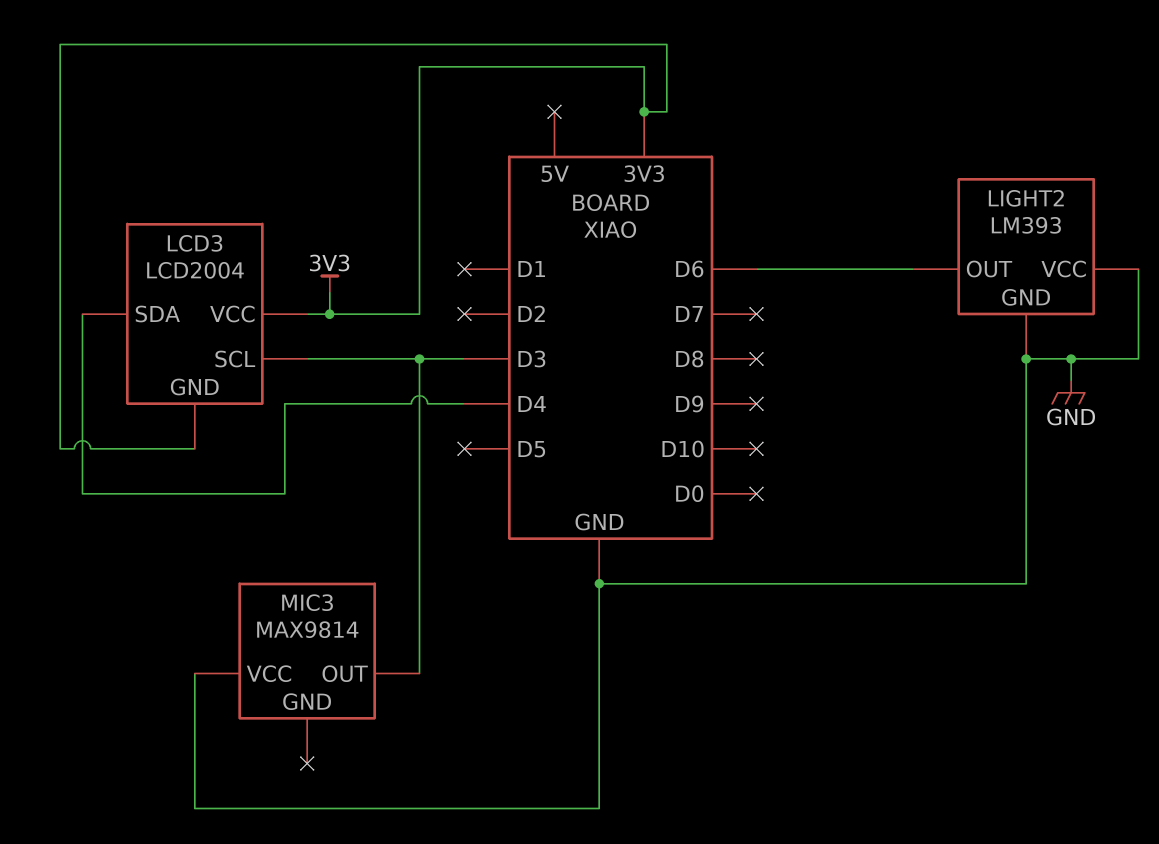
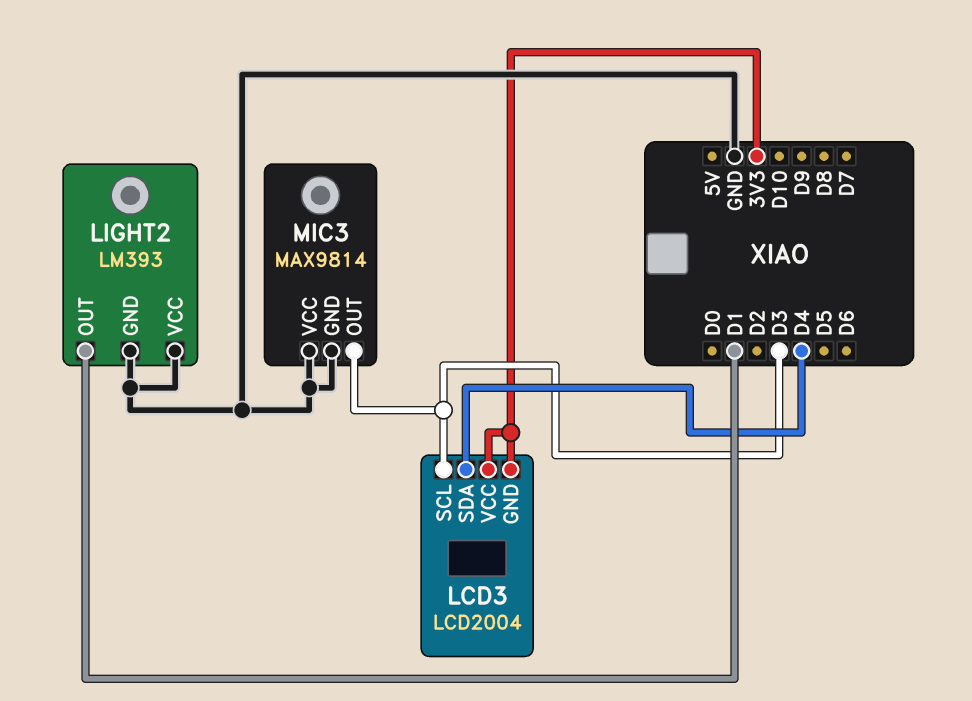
LIGHT2 pin OUT: D6 -> D1
MIC3 pin GND: none -> GND

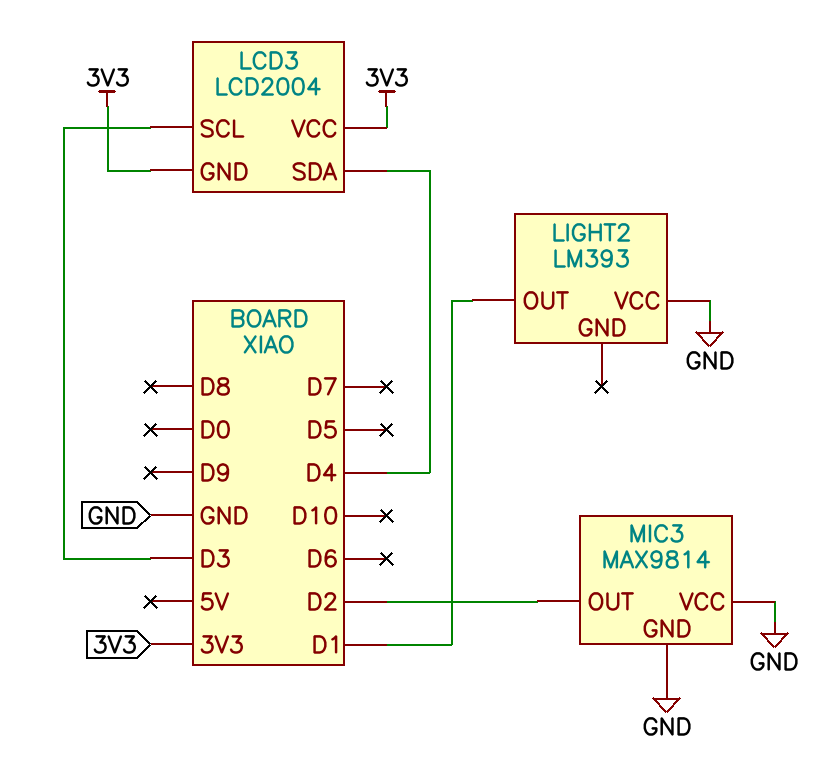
LIGHT2 pin GND: GND -> none
MIC3 pin OUT: D3 -> D2

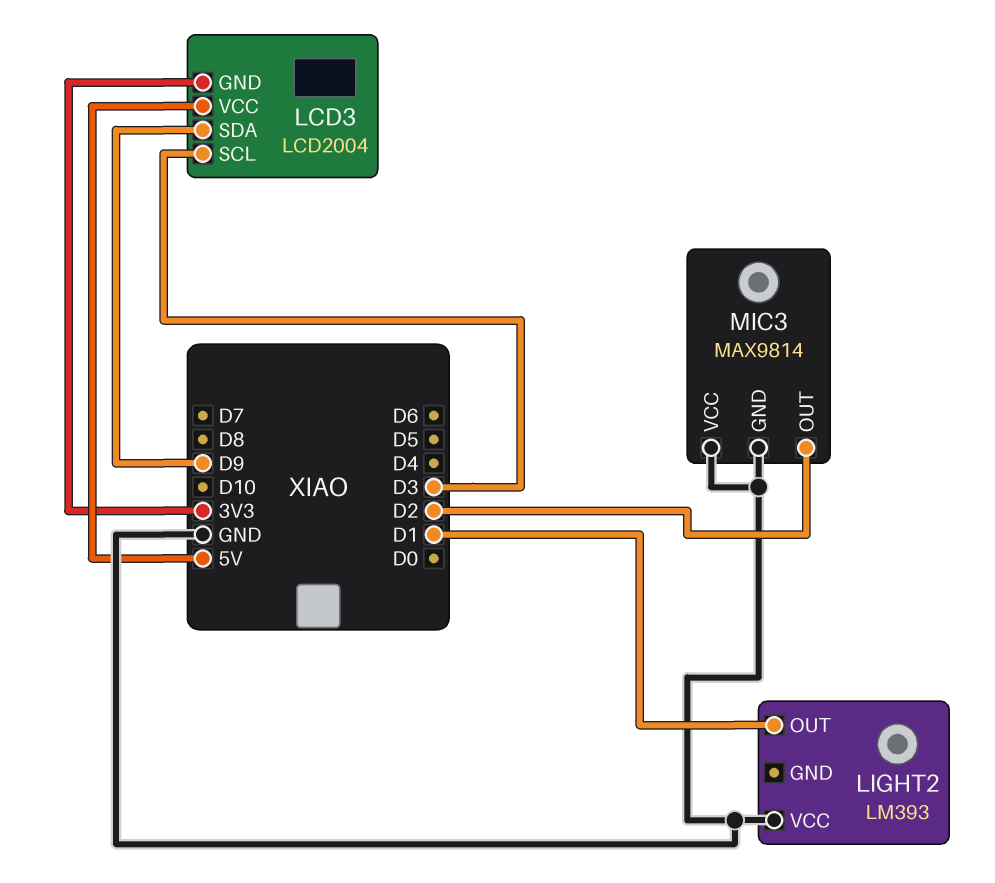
LCD3 pin SDA: D4 -> D9
LCD3 pin VCC: 3V3 -> 5V

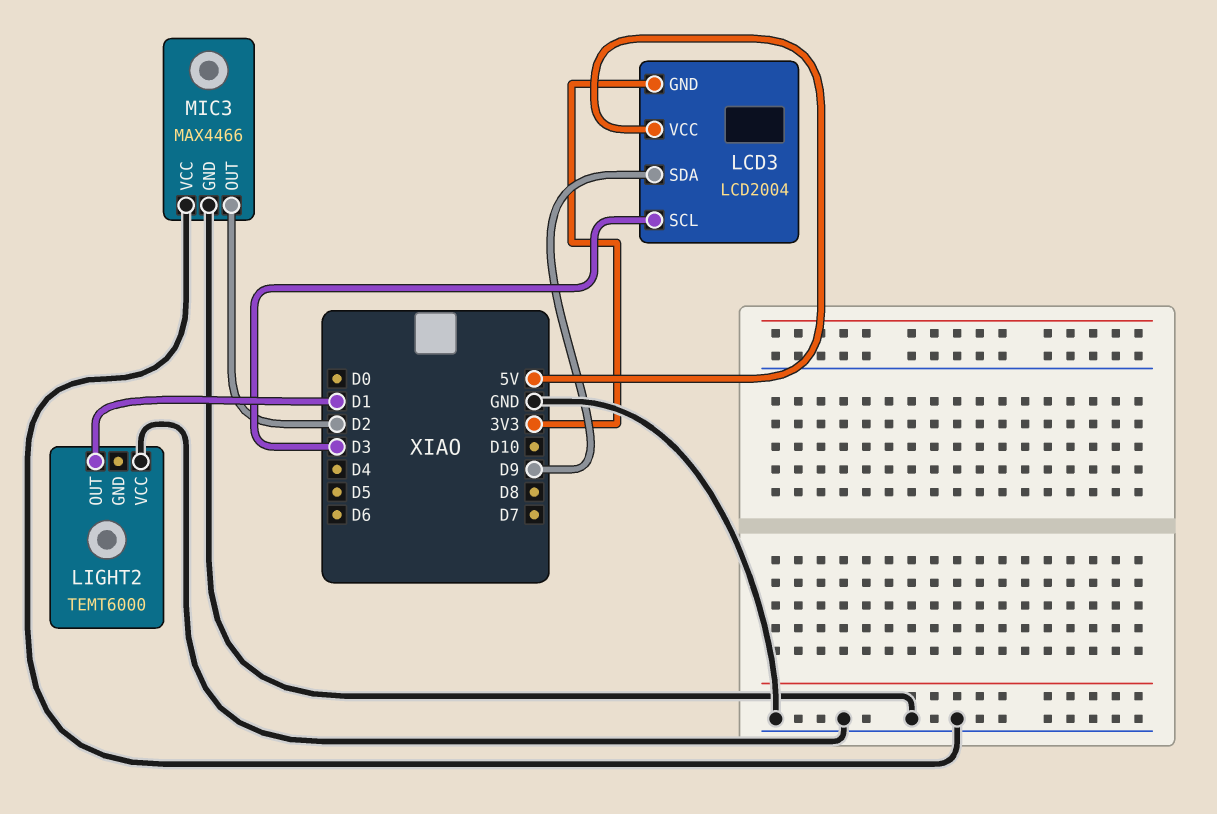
LIGHT2: LM393 -> TEMT6000
MIC3: MAX9814 -> MAX4466

